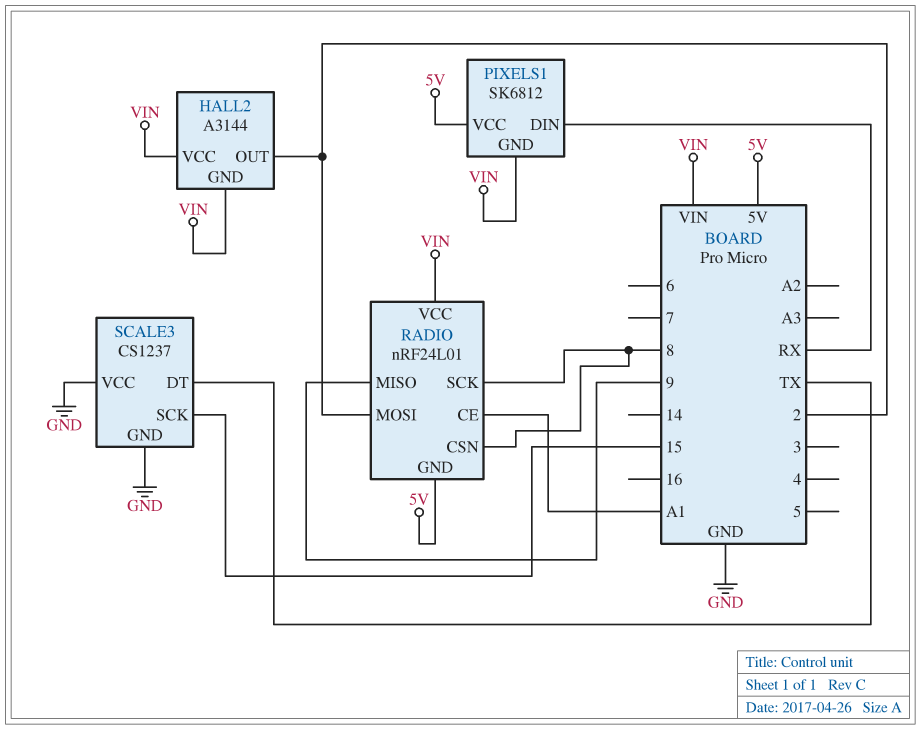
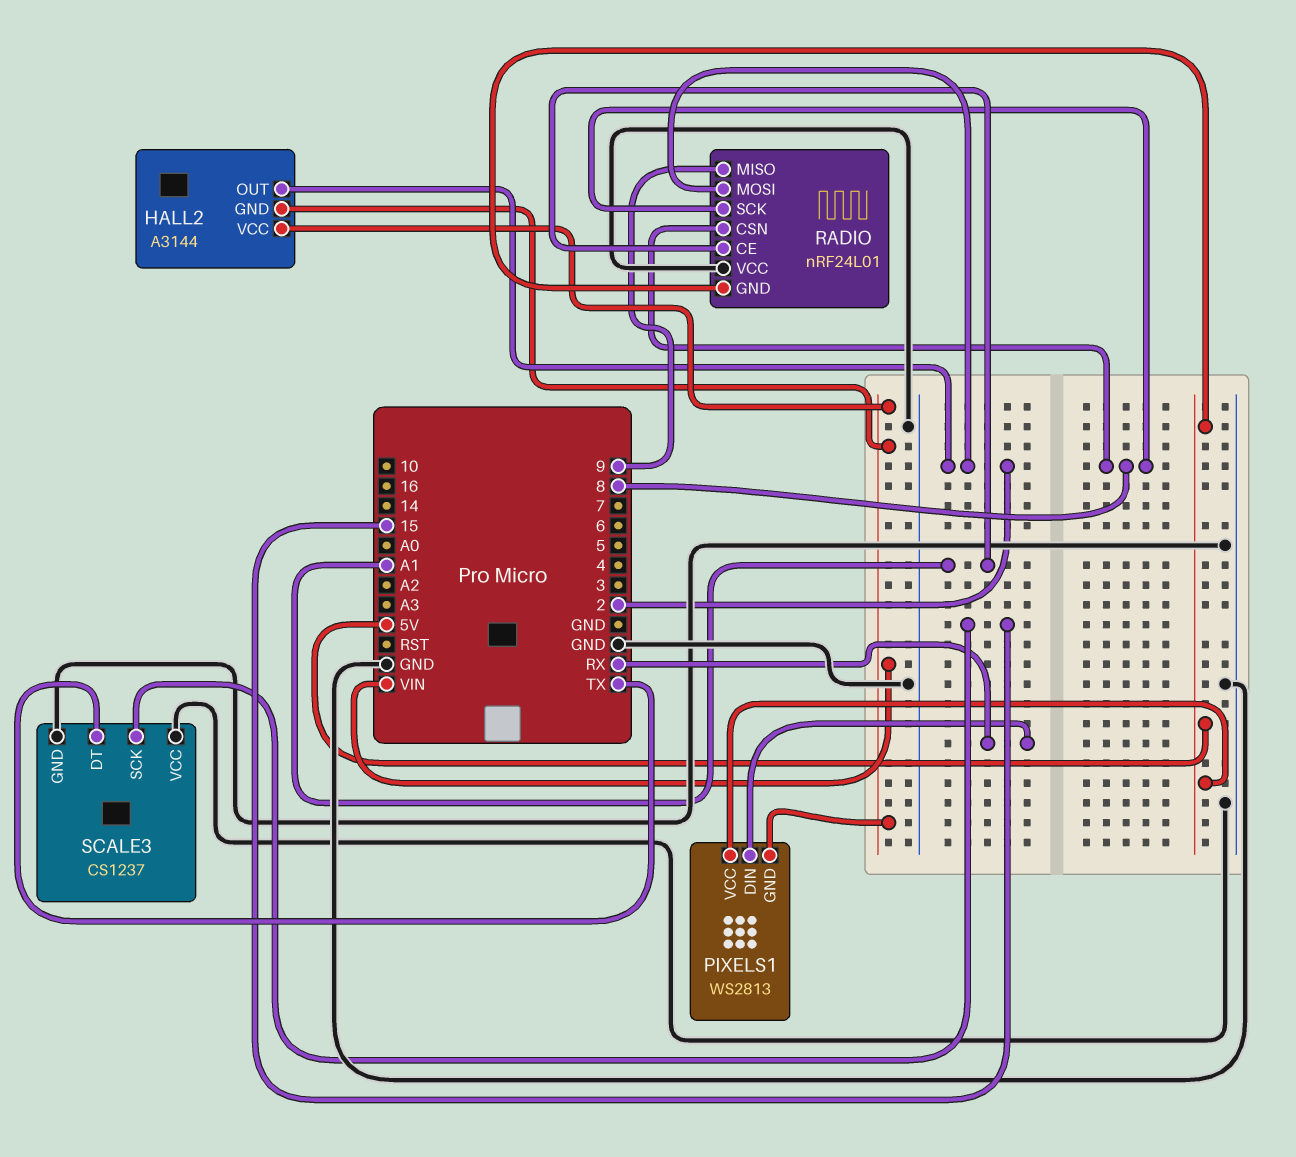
PIXELS1: SK6812 -> WS2813
RADIO pin VCC: VIN -> GND

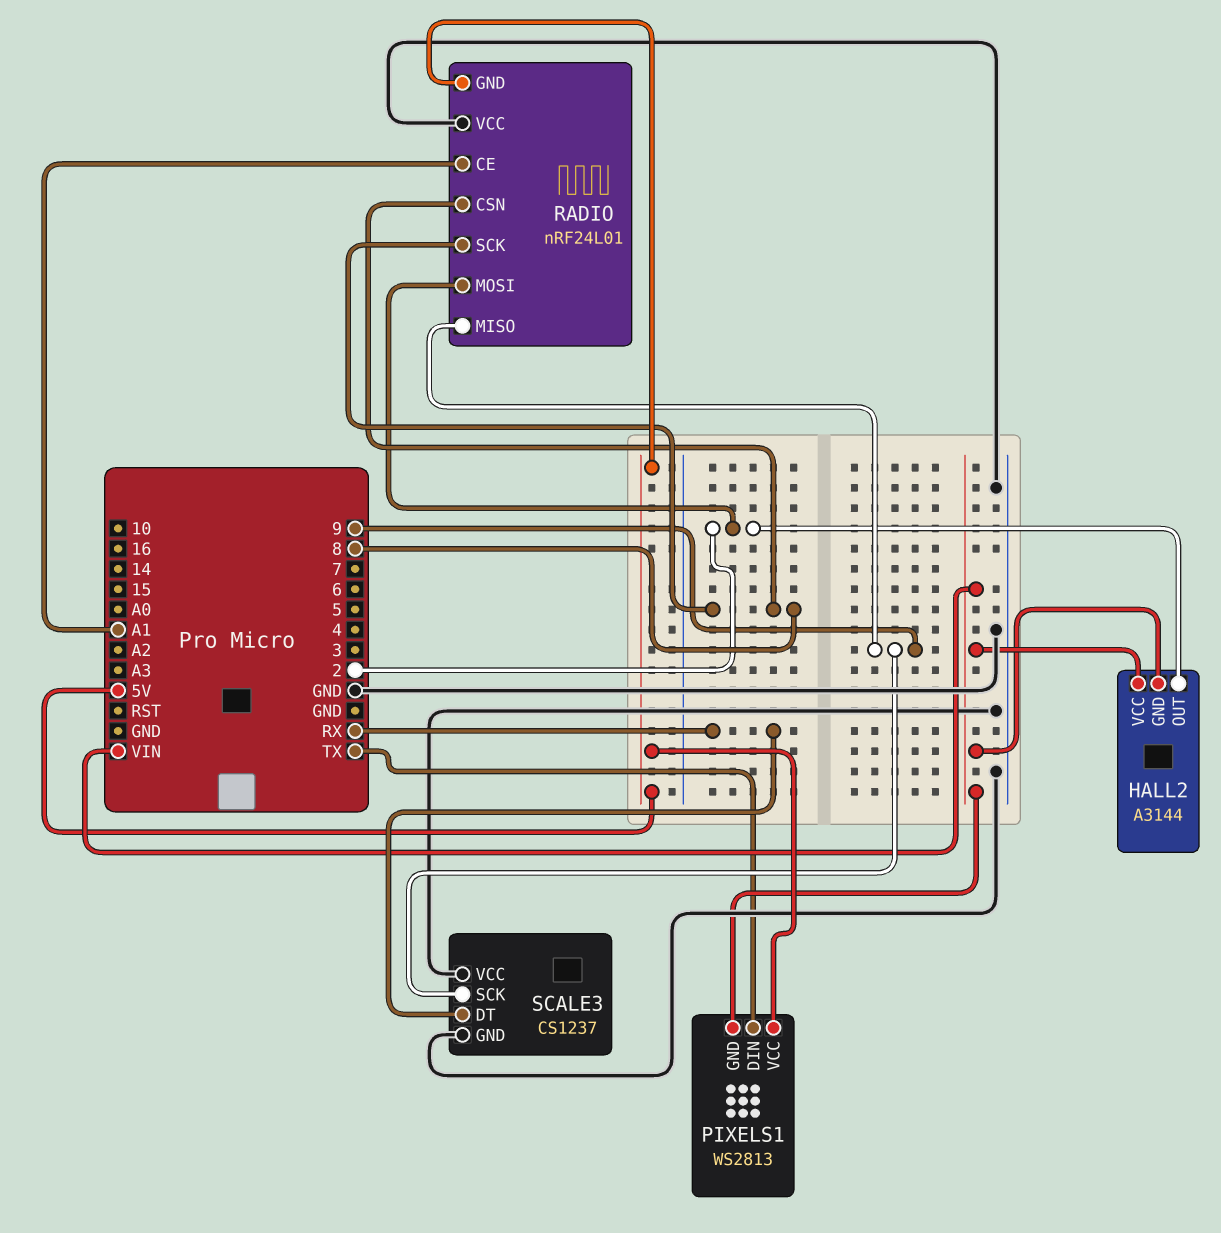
PIXELS1 pin DIN: RX -> TX
SCALE3 pin DT: TX -> RX
SCALE3 pin SCK: 15 -> 9

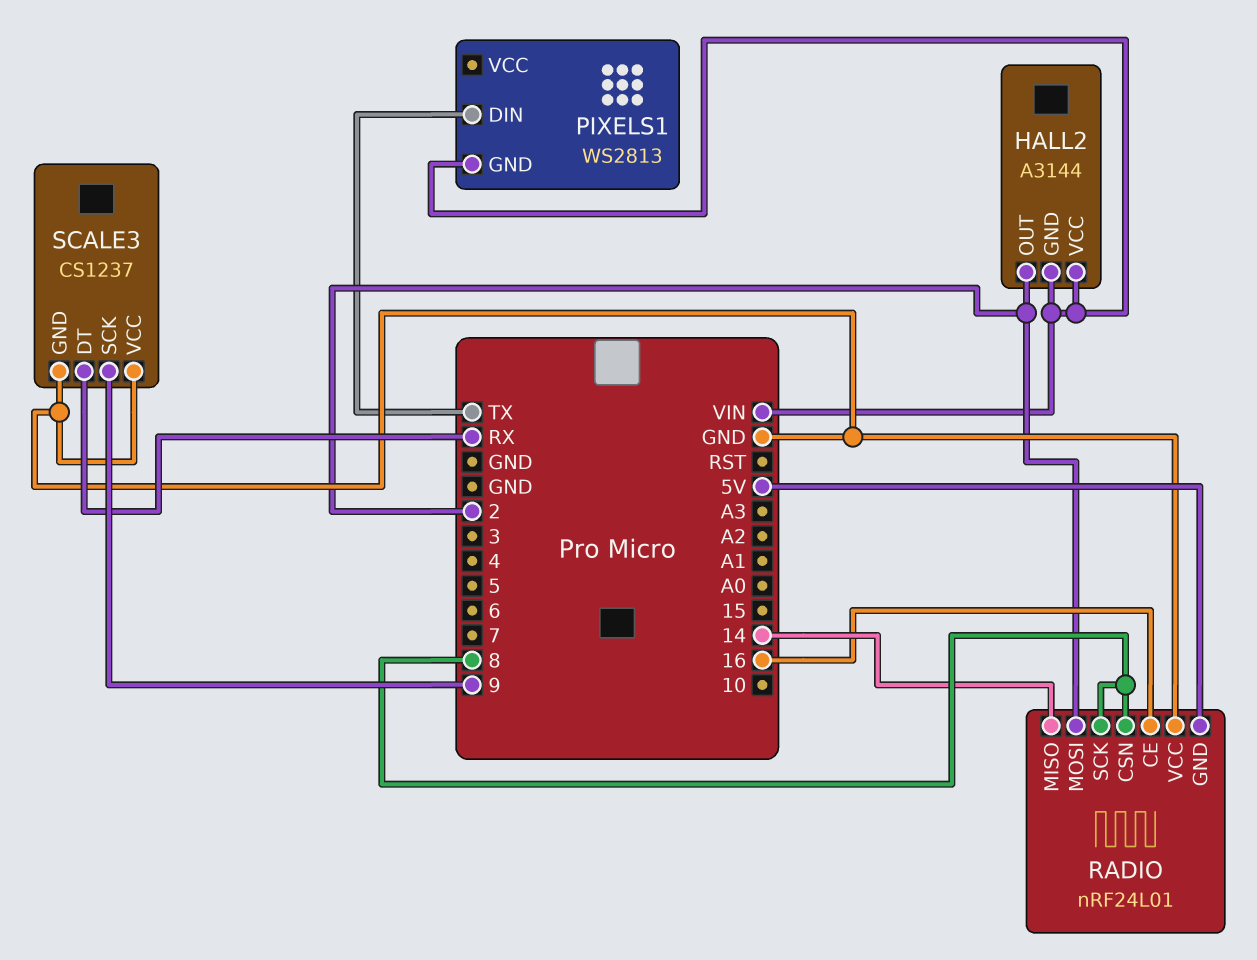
PIXELS1 pin VCC: 5V -> none
RADIO pin CE: A1 -> 16
RADIO pin MISO: 9 -> 14

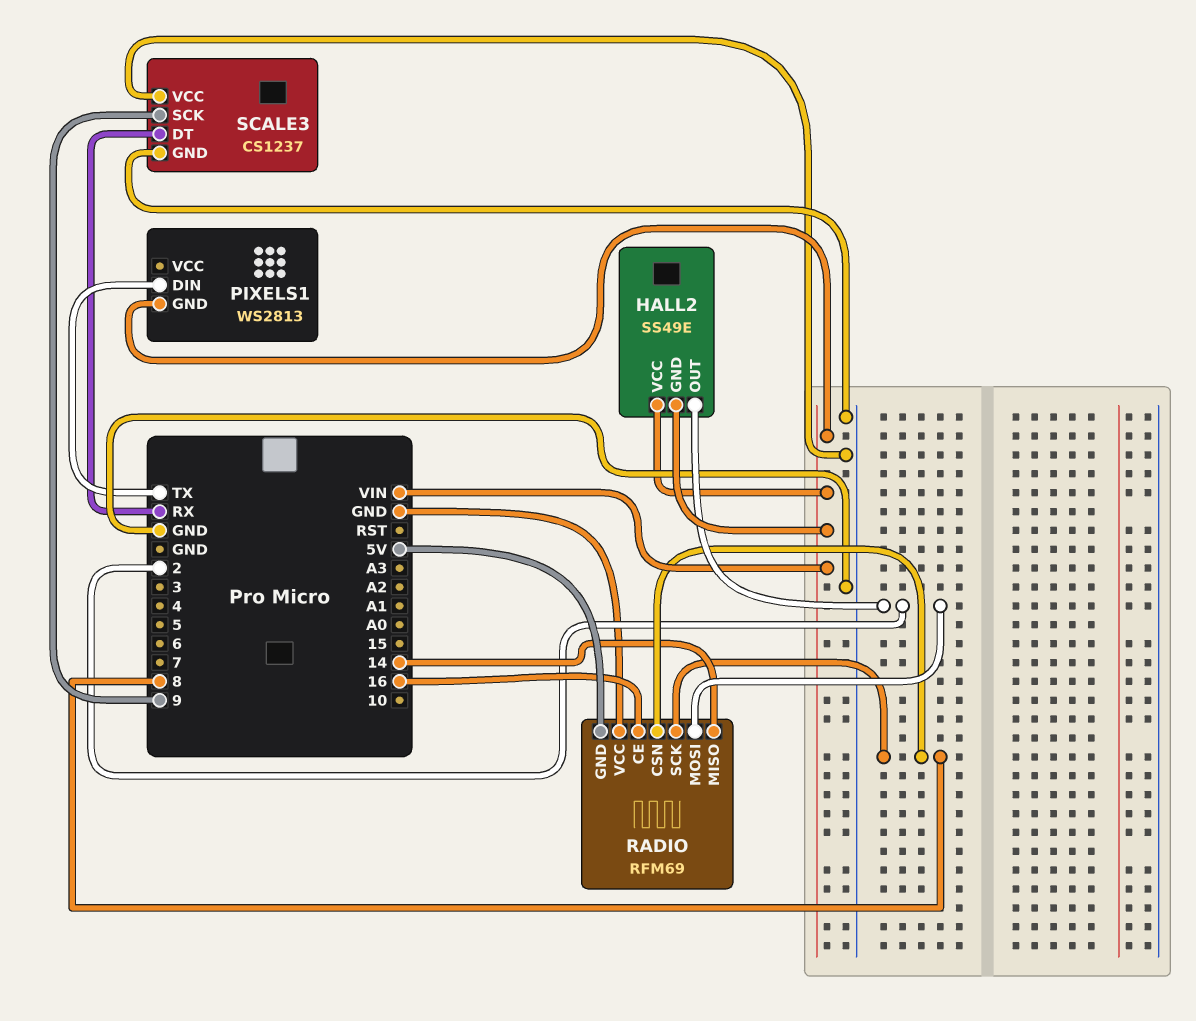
HALL2: A3144 -> SS49E
RADIO: nRF24L01 -> RFM69

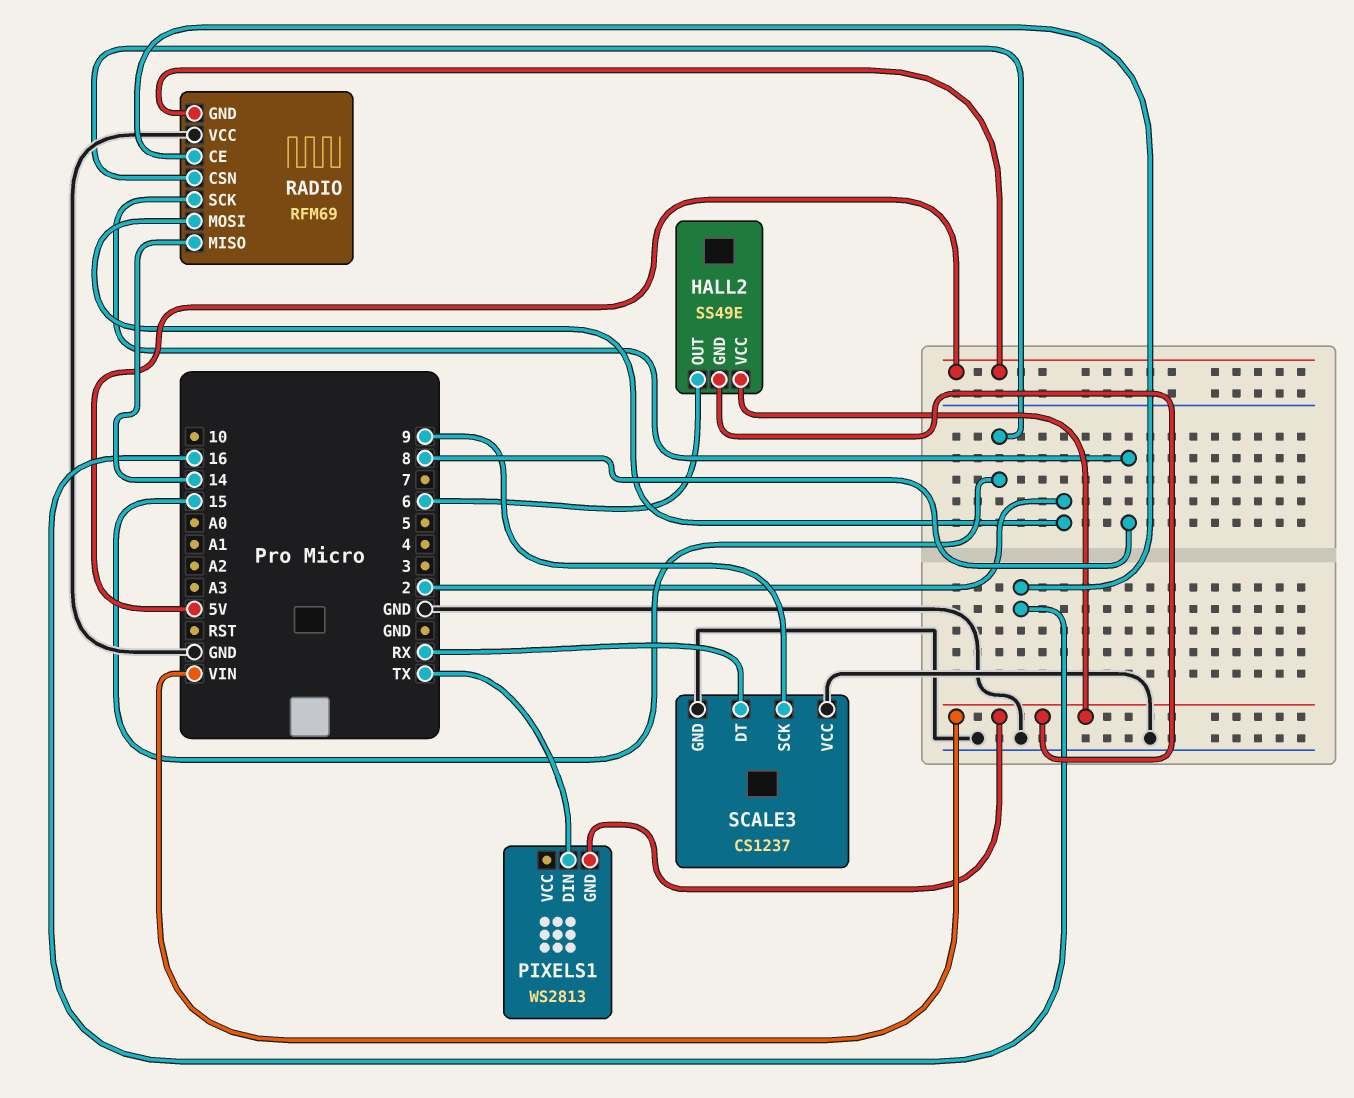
HALL2 pin OUT: 2 -> 6
RADIO pin CSN: 8 -> 15

